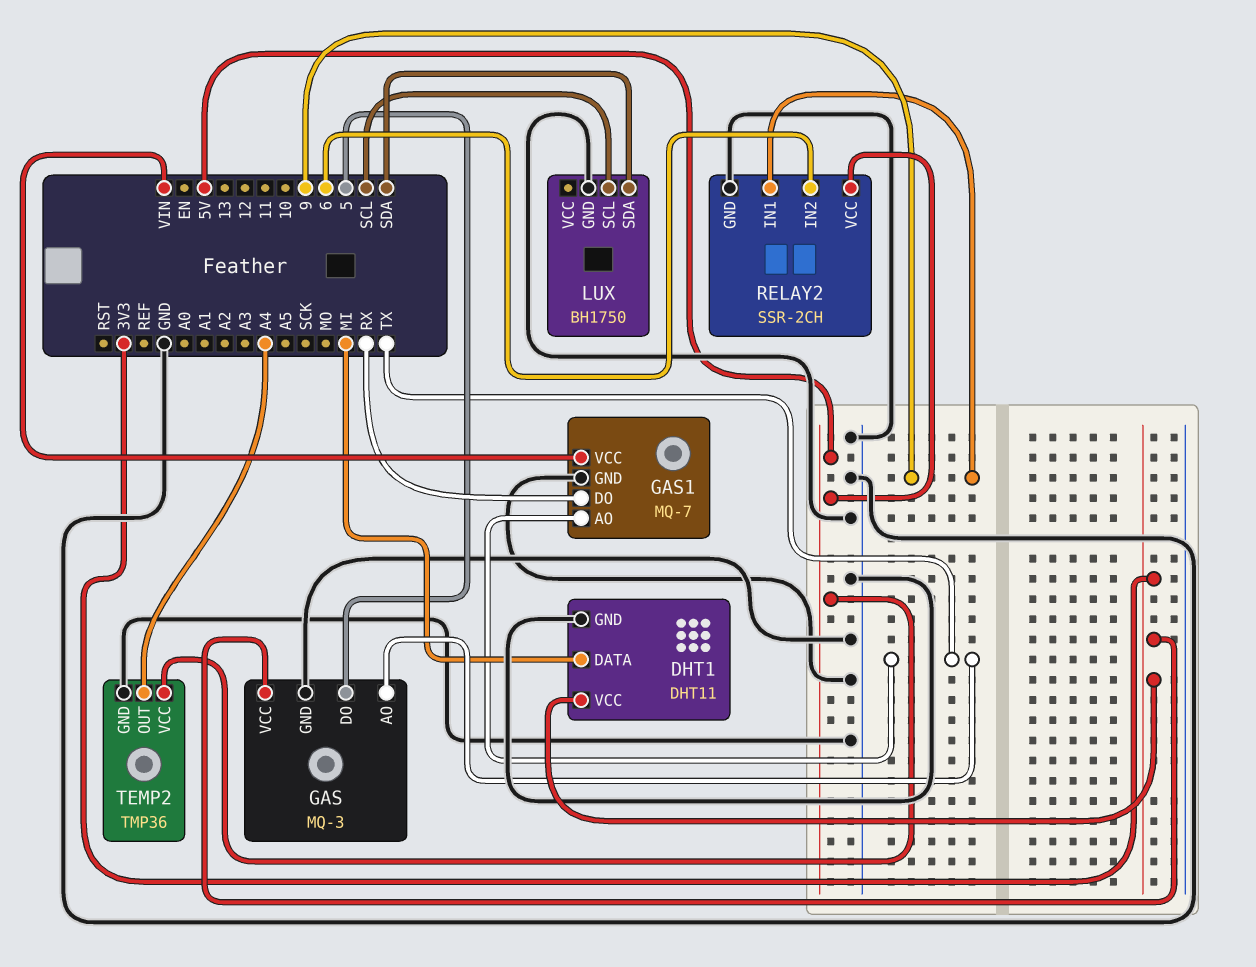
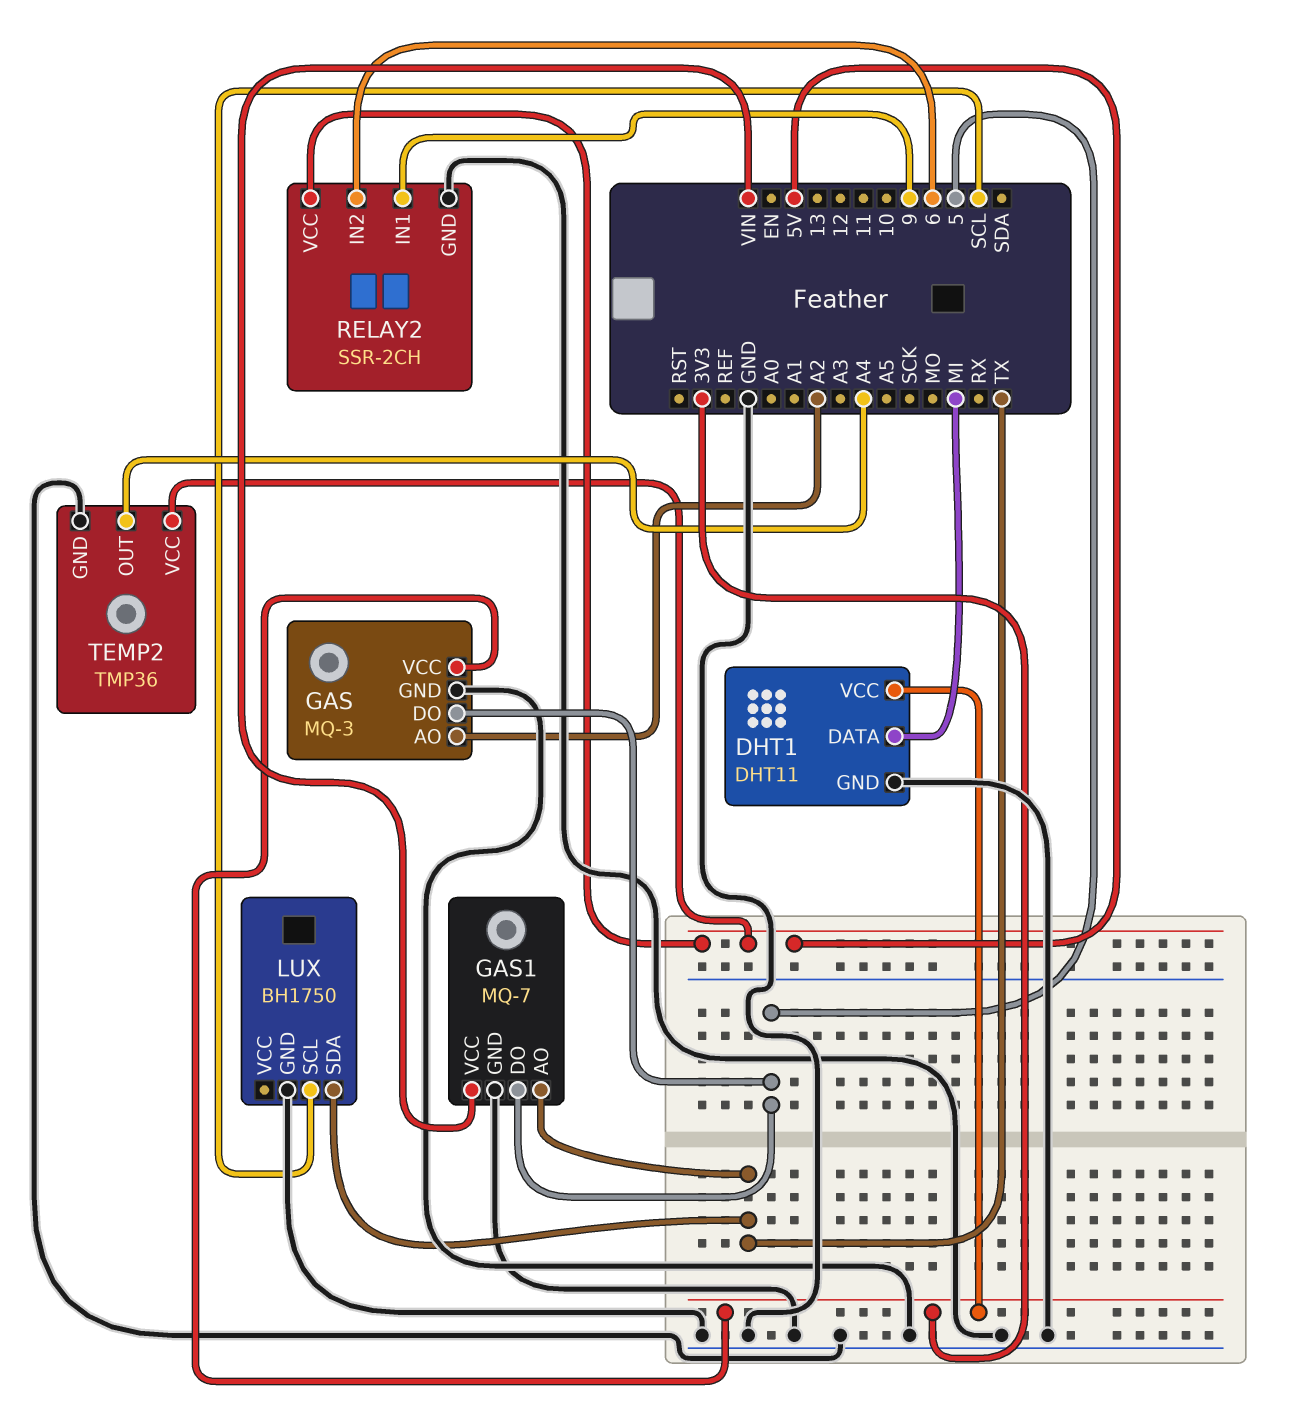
GAS pin AO: TX -> A2
GAS1 pin DO: RX -> 5
LUX pin SDA: SDA -> TX

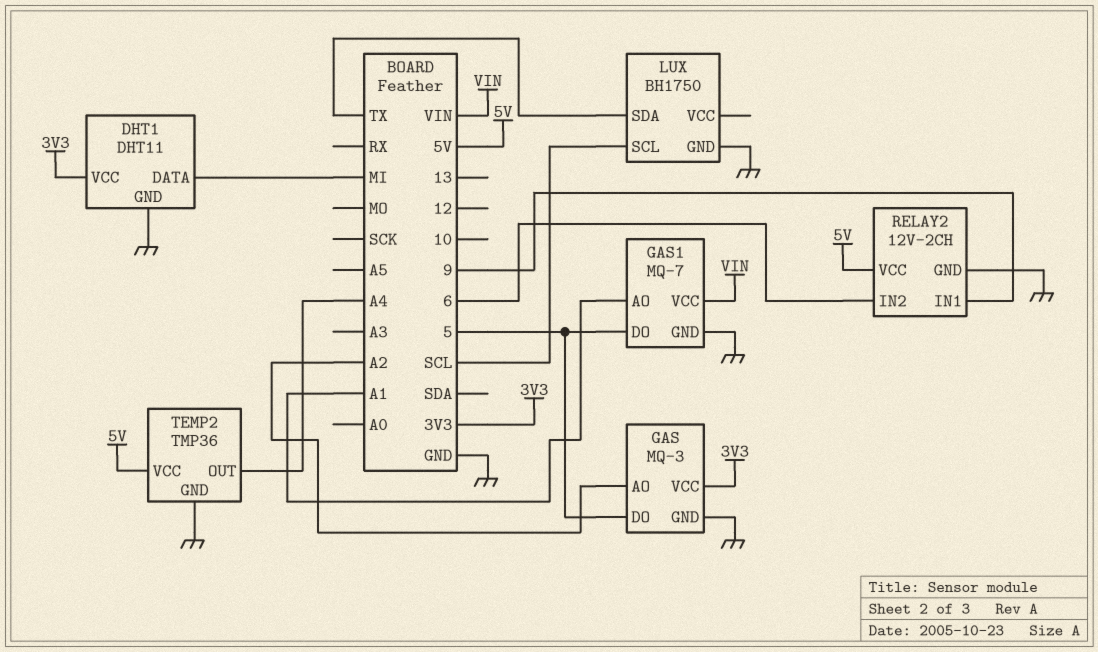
GAS1 pin AO: TX -> A1
RELAY2: SSR-2CH -> 12V-2CH

